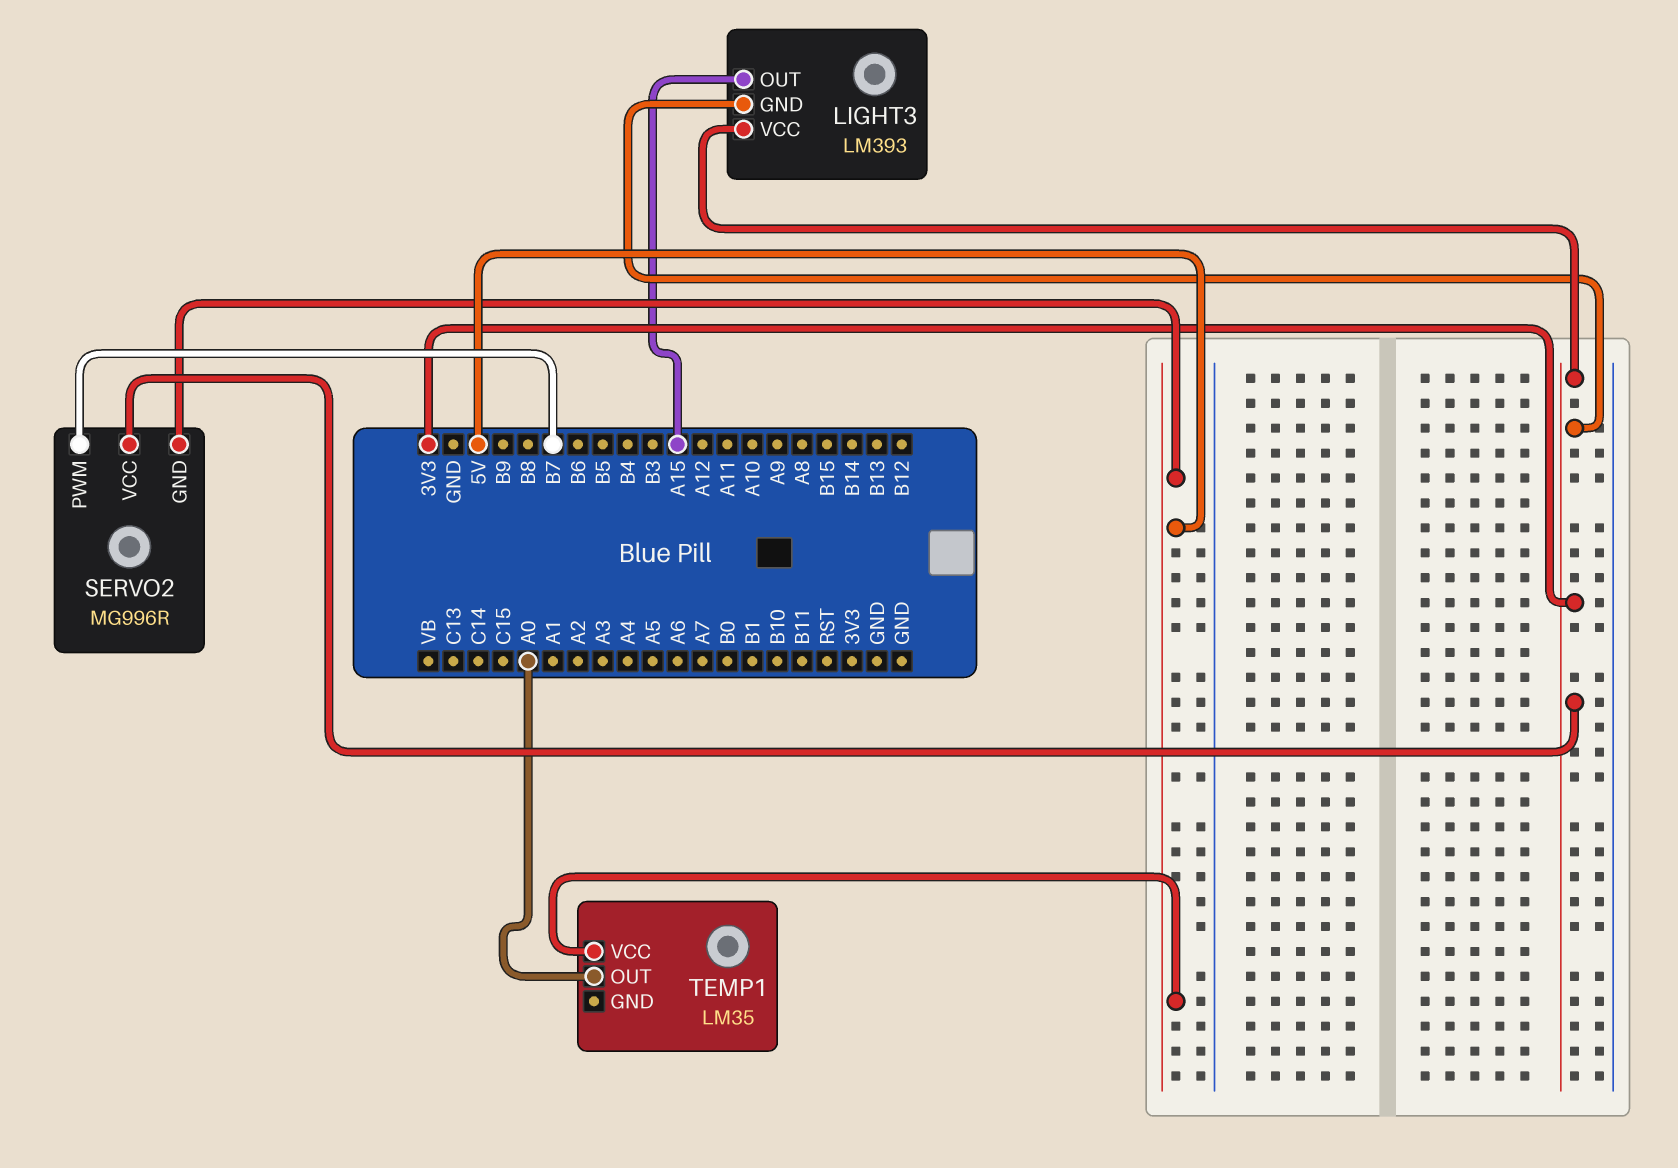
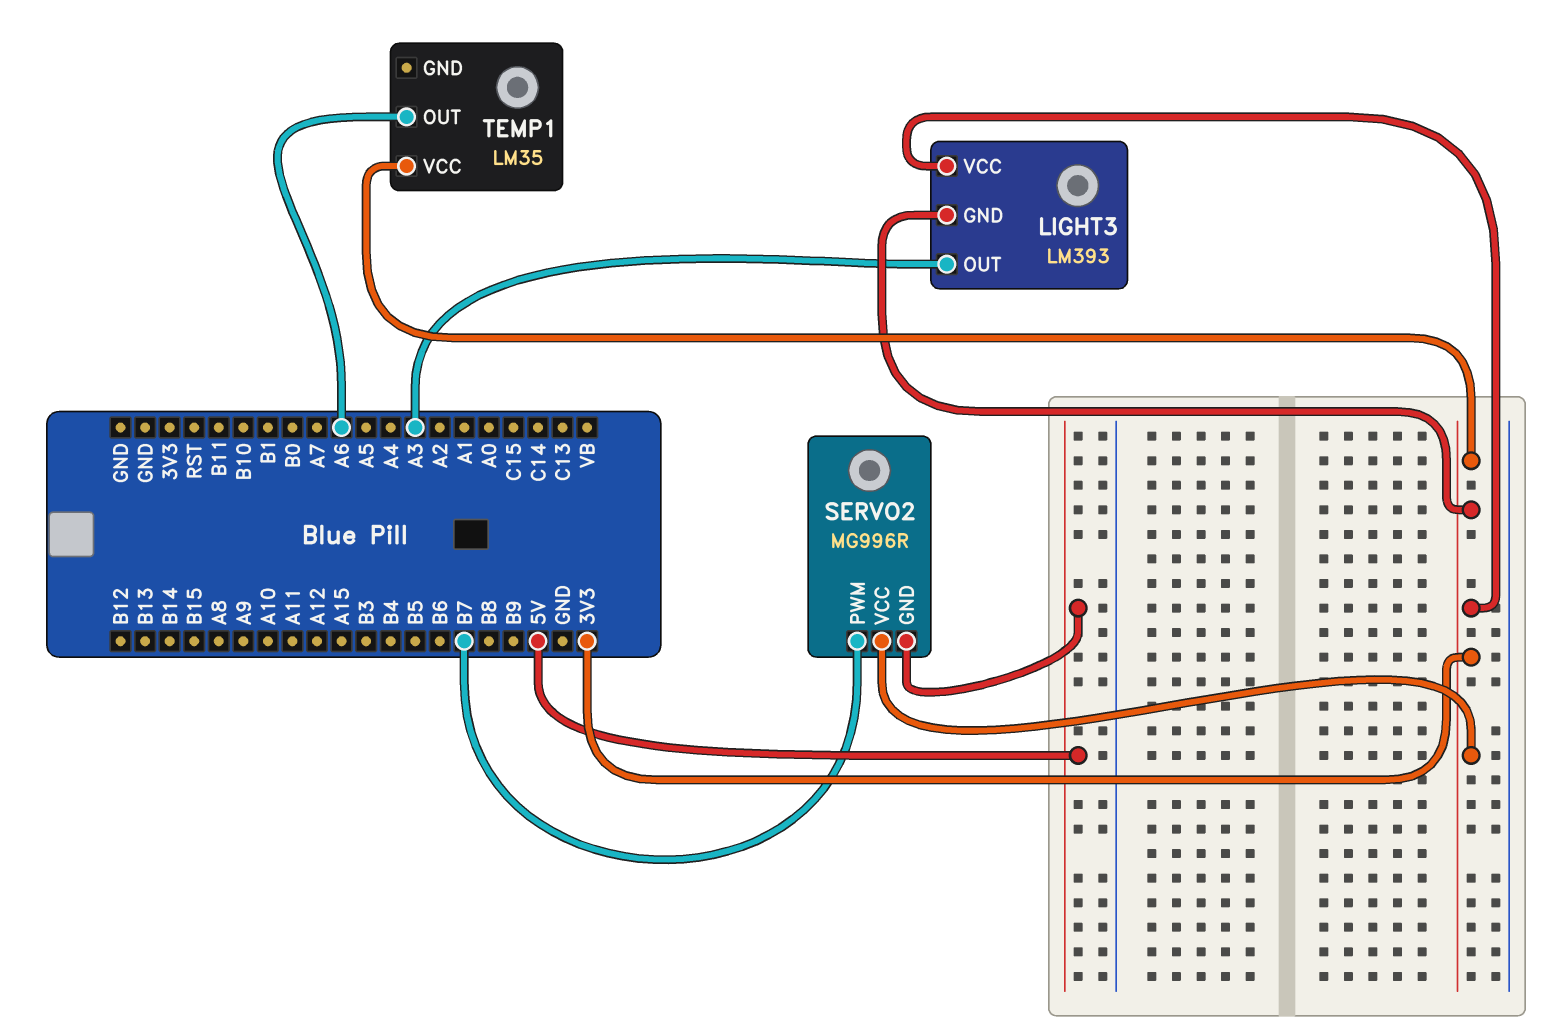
LIGHT3 pin OUT: A15 -> A3
TEMP1 pin OUT: A0 -> A6
TEMP1 pin VCC: 5V -> 3V3

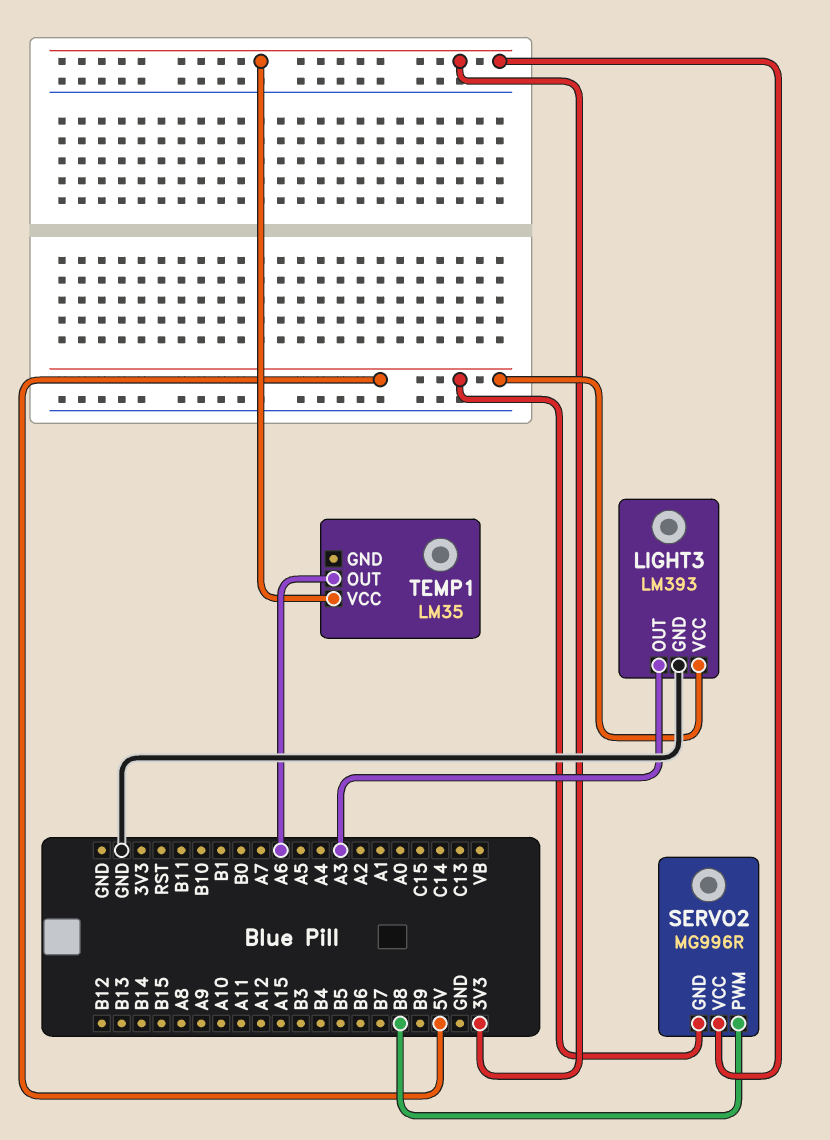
LIGHT3 pin GND: 3V3 -> GND
LIGHT3 pin VCC: 3V3 -> 5V
SERVO2 pin PWM: B7 -> B8

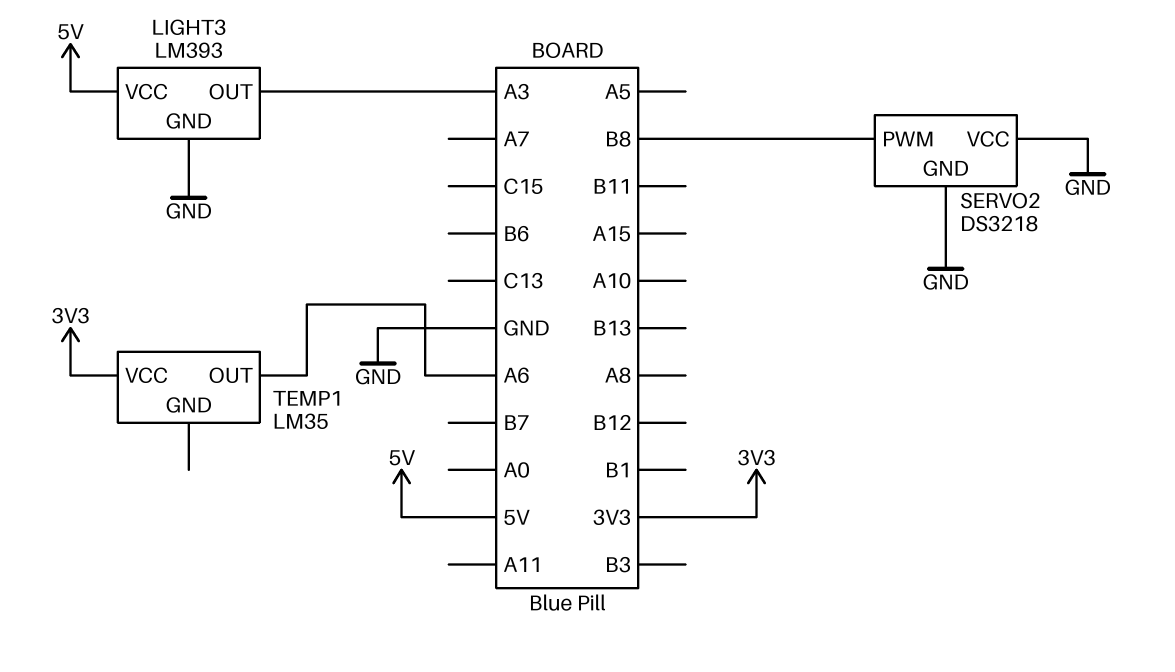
SERVO2: MG996R -> DS3218
SERVO2 pin GND: 5V -> GND
SERVO2 pin VCC: 3V3 -> GND

